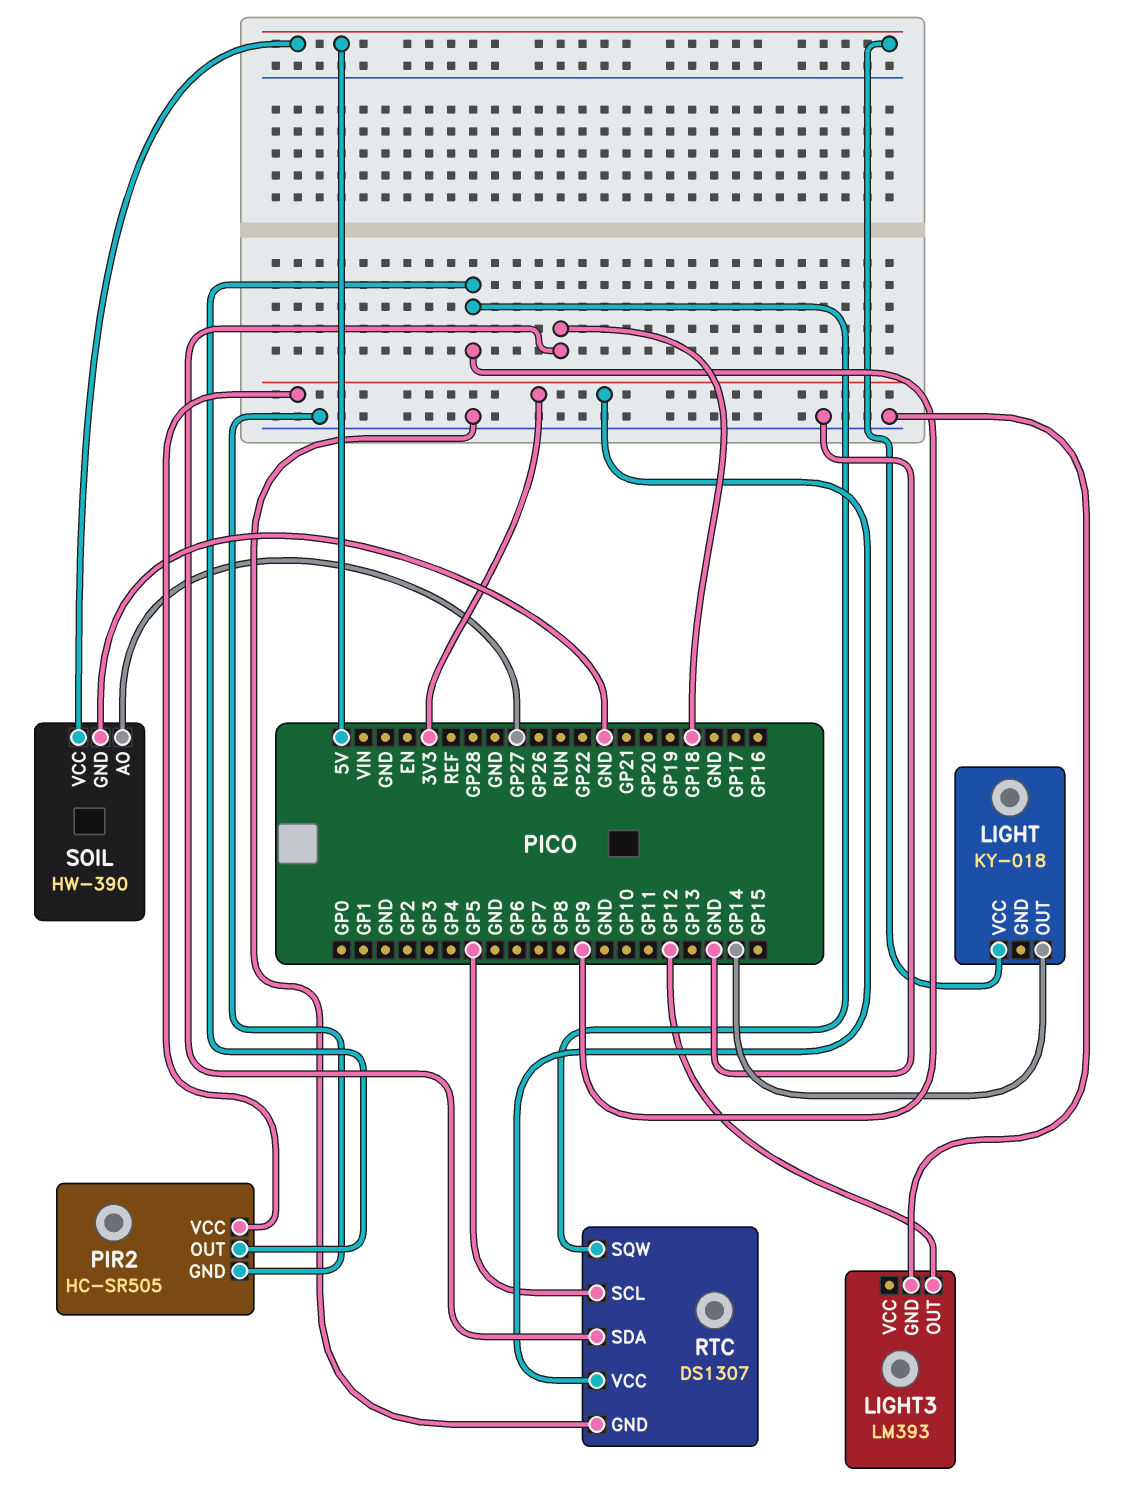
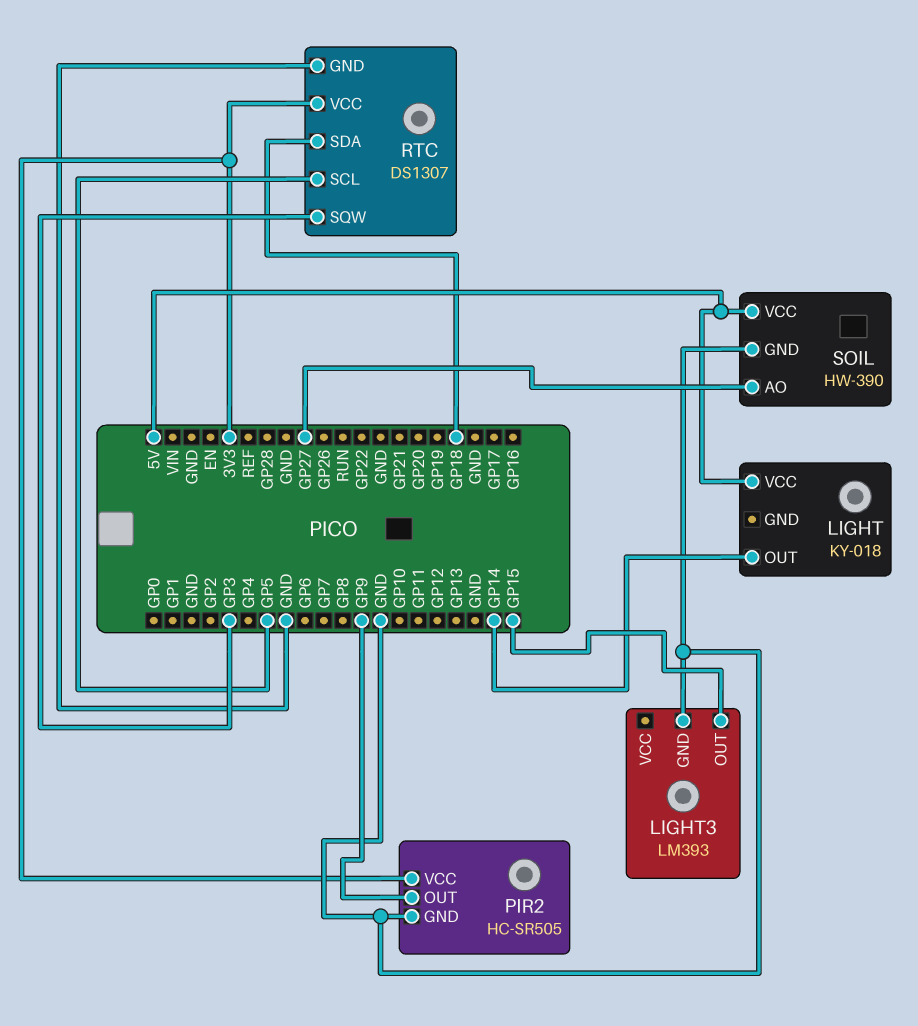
LIGHT3 pin OUT: GP12 -> GP15
RTC pin SQW: GP9 -> GP3

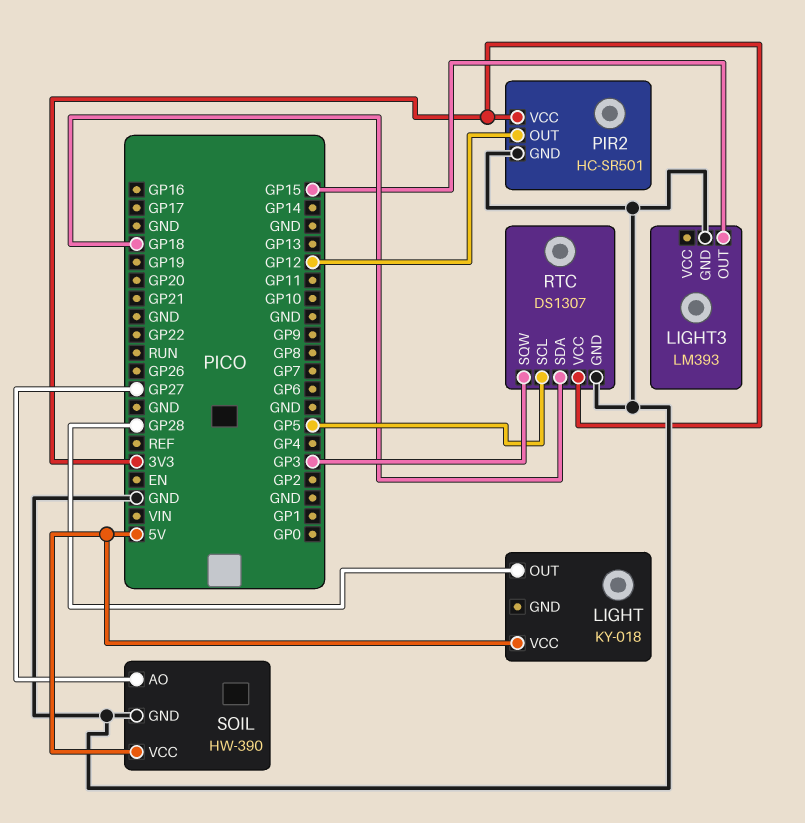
LIGHT pin OUT: GP14 -> GP28
PIR2: HC-SR505 -> HC-SR501
PIR2 pin OUT: GP9 -> GP12

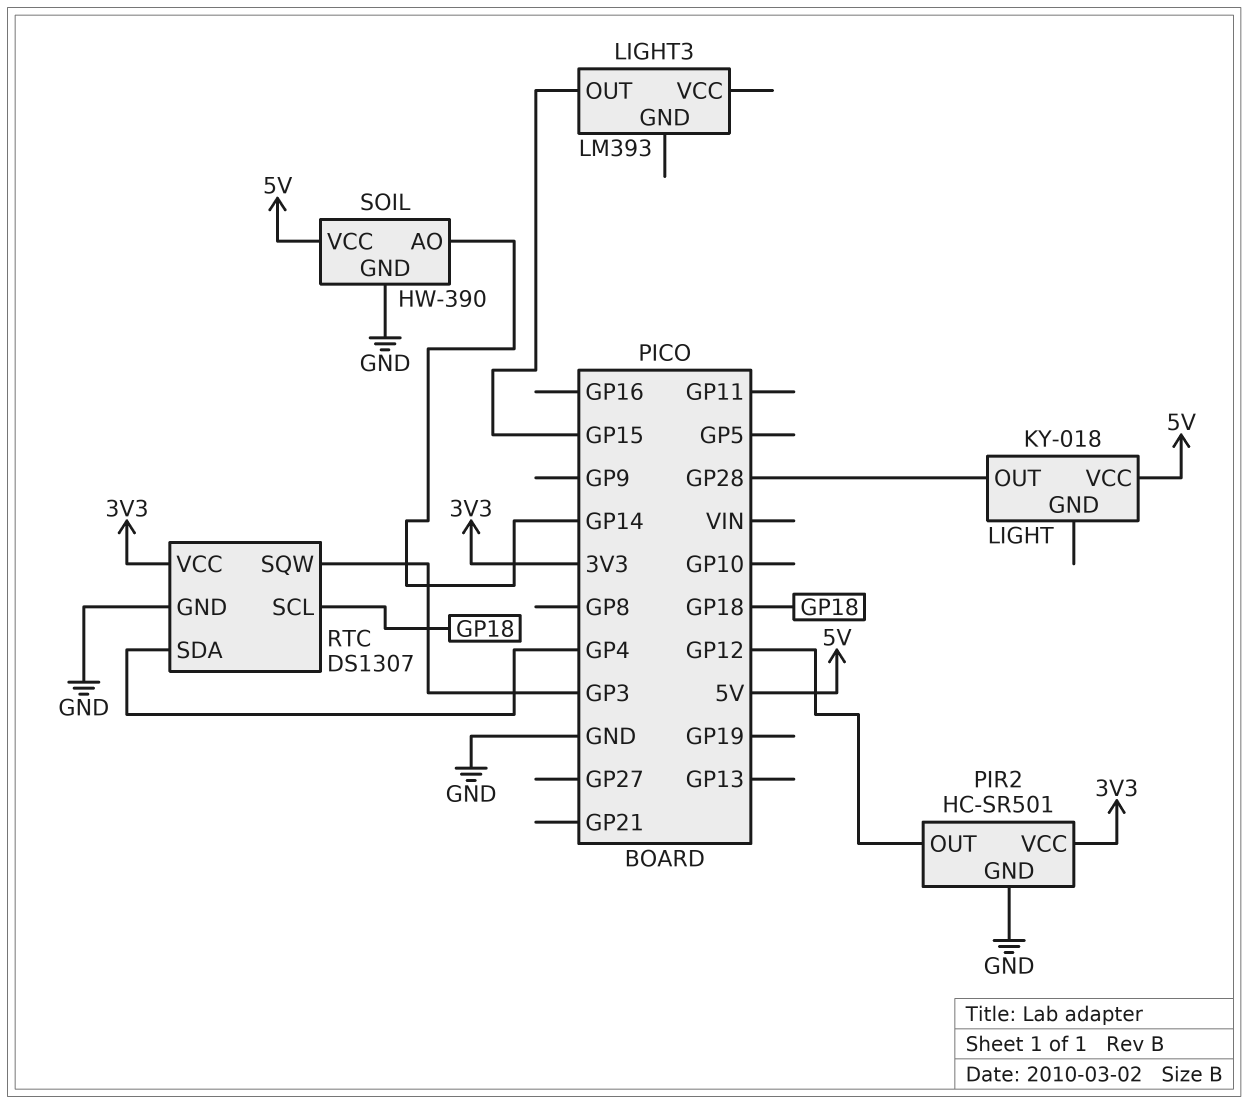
LIGHT3 pin GND: GND -> none
RTC pin SCL: GP5 -> GP18
RTC pin SDA: GP18 -> GP4
SOIL pin AO: GP27 -> GP14

